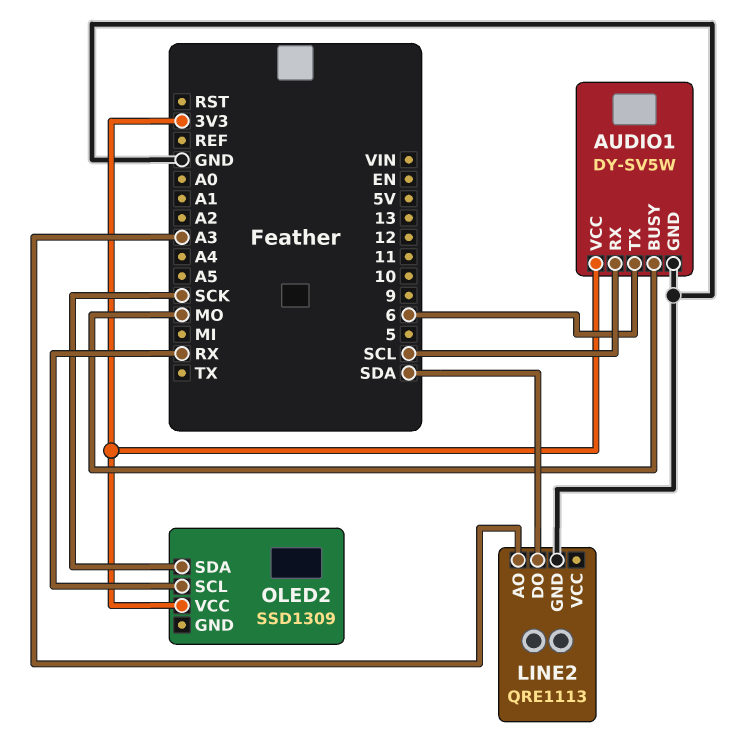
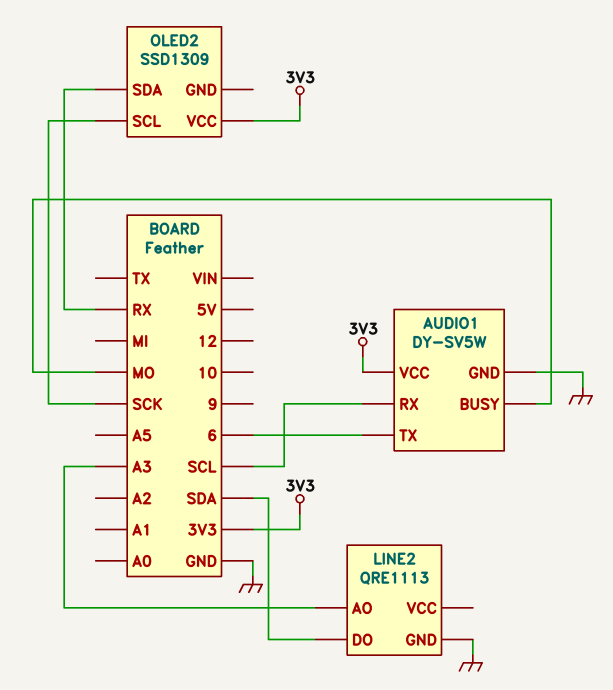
OLED2 pin SCL: RX -> SCK
OLED2 pin SDA: SCK -> RX

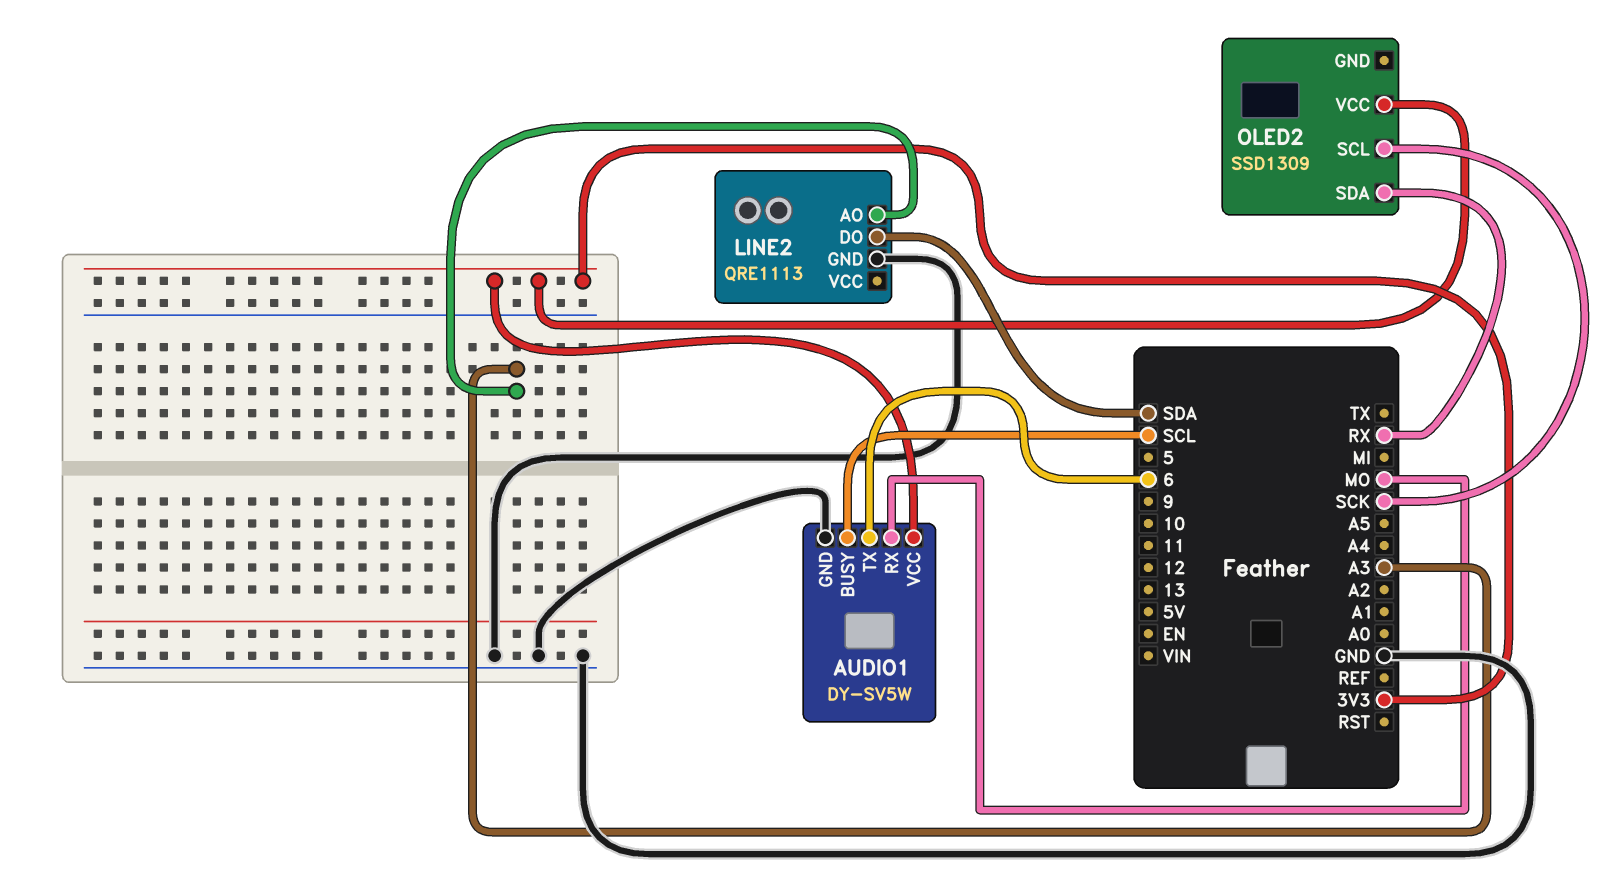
AUDIO1 pin BUSY: MO -> SCL
AUDIO1 pin RX: SCL -> MO

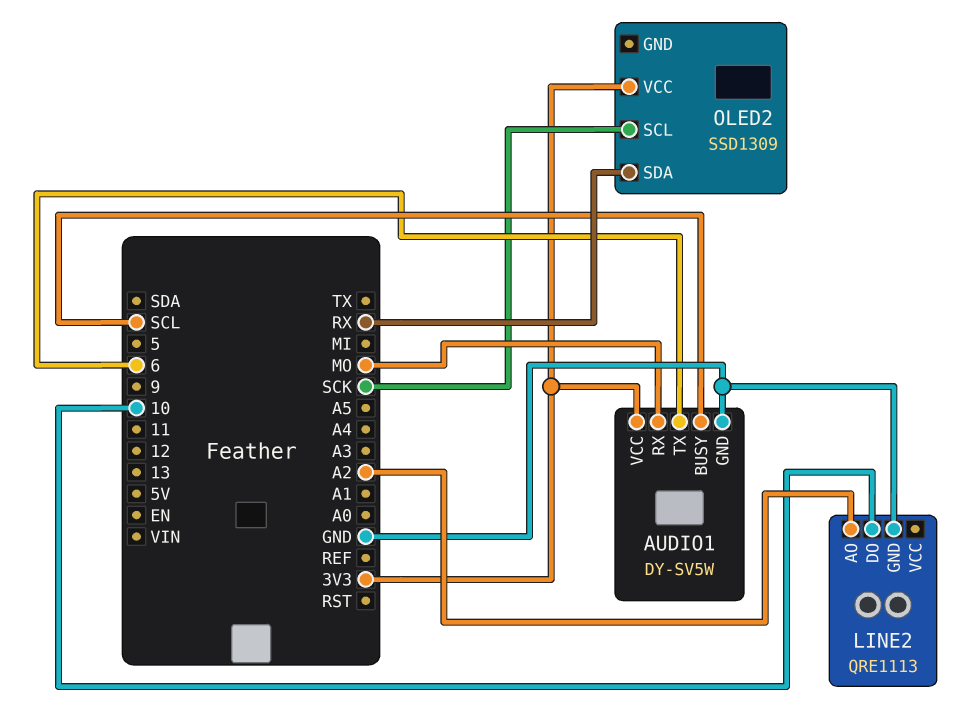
LINE2 pin AO: A3 -> A2
LINE2 pin DO: SDA -> 10

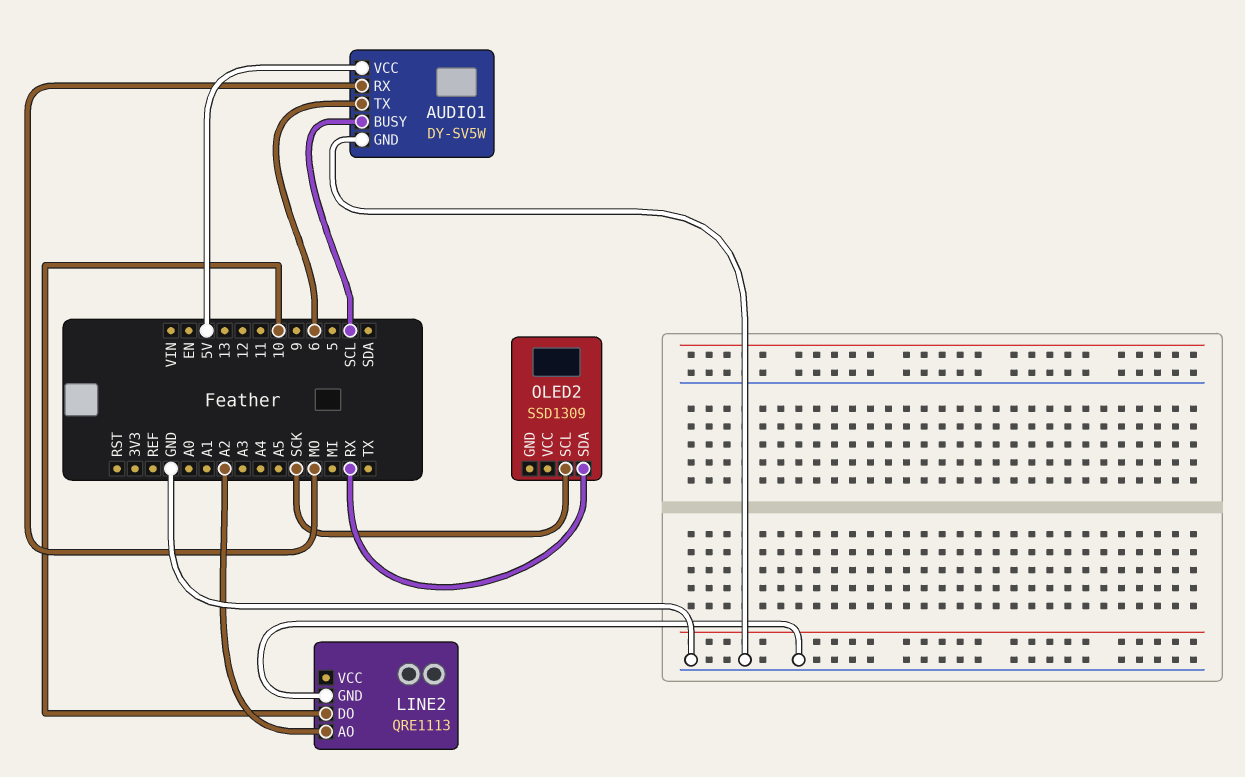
AUDIO1 pin VCC: 3V3 -> 5V
OLED2 pin VCC: 3V3 -> none

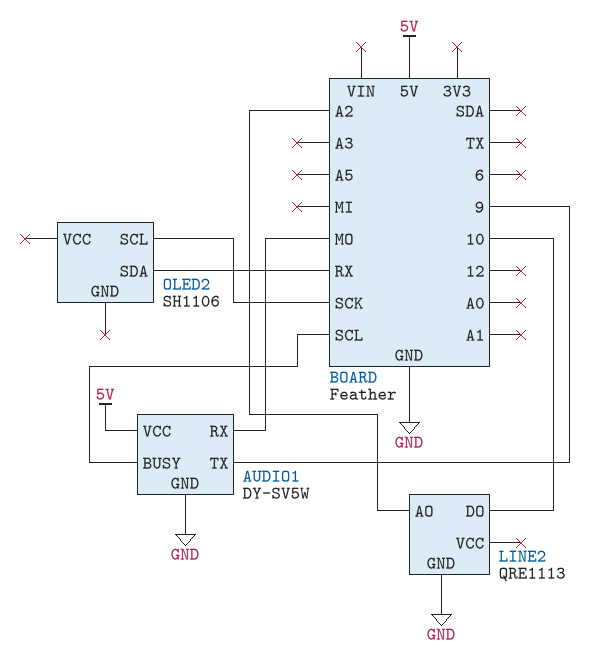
AUDIO1 pin TX: 6 -> 9
OLED2: SSD1309 -> SH1106

